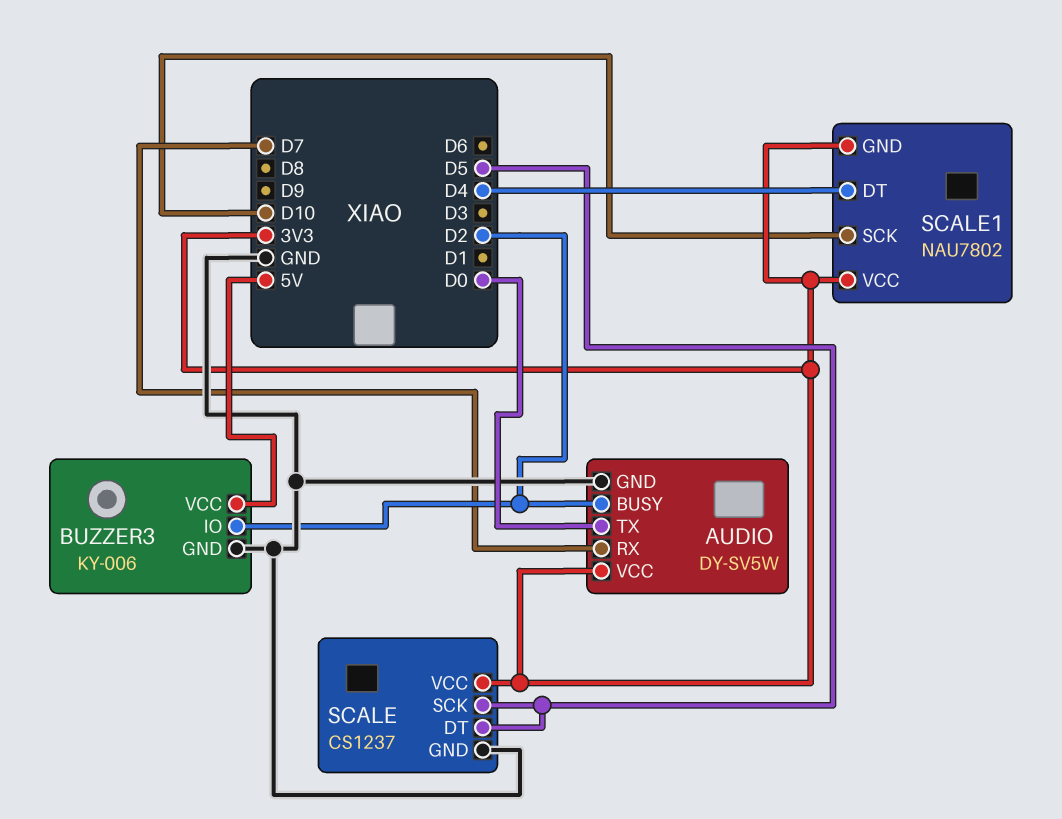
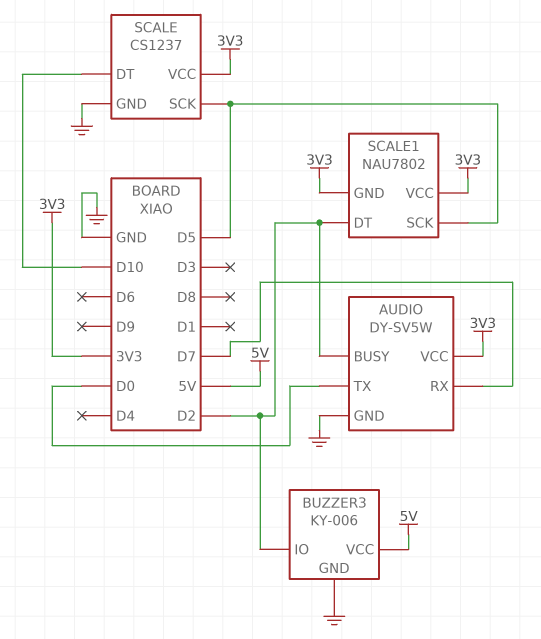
SCALE pin DT: D5 -> D10
SCALE1 pin DT: D4 -> D2
SCALE1 pin SCK: D10 -> D5

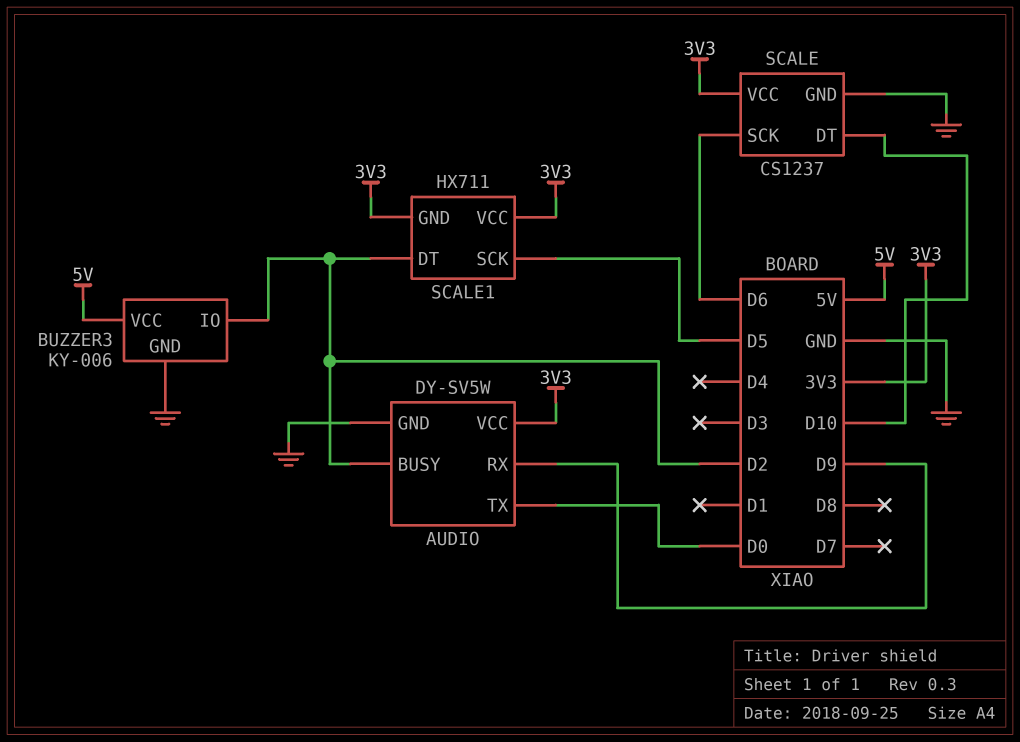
AUDIO pin RX: D7 -> D9
SCALE pin SCK: D5 -> D6
SCALE1: NAU7802 -> HX711

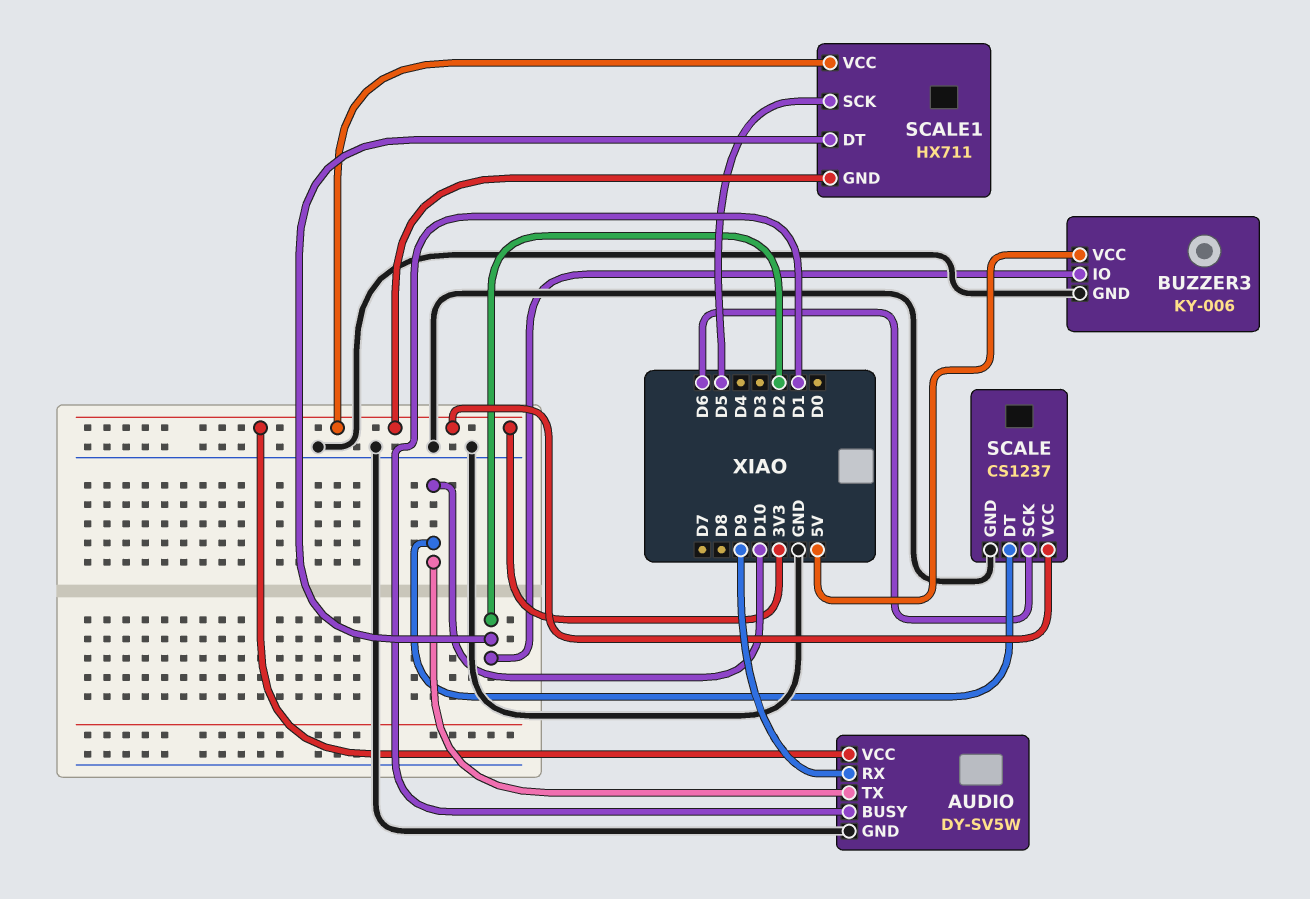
AUDIO pin BUSY: D2 -> D1
AUDIO pin TX: D0 -> D10

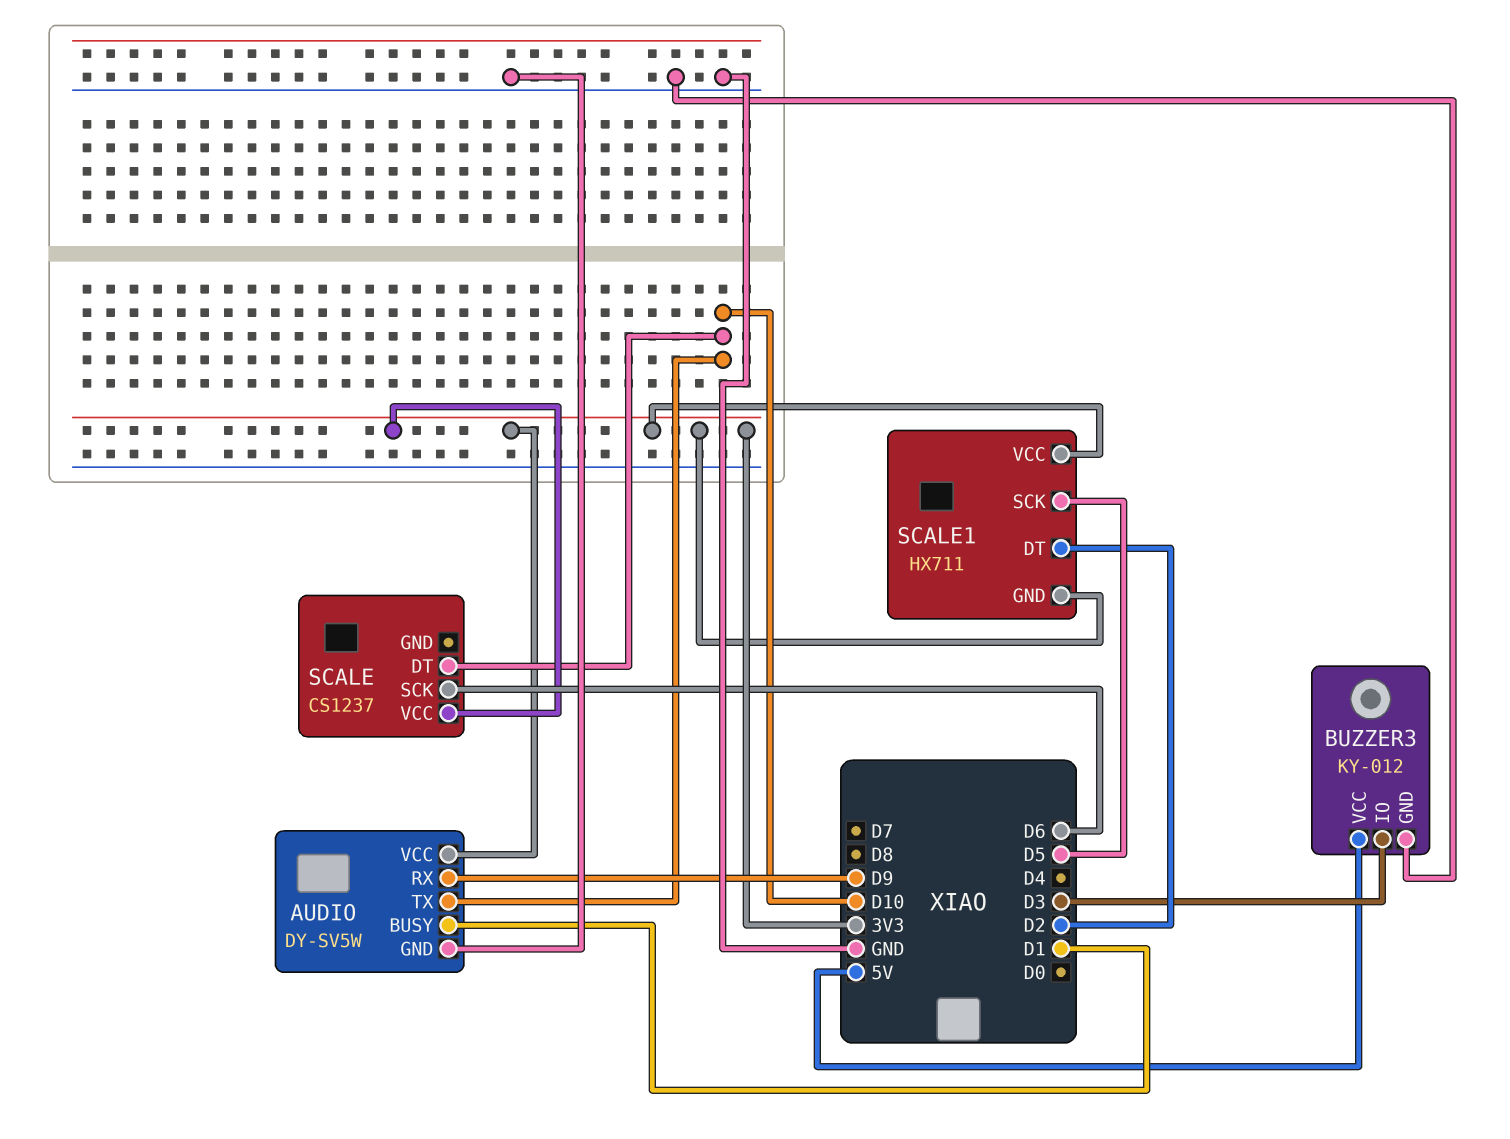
BUZZER3: KY-006 -> KY-012
BUZZER3 pin IO: D2 -> D3
SCALE pin GND: GND -> none

